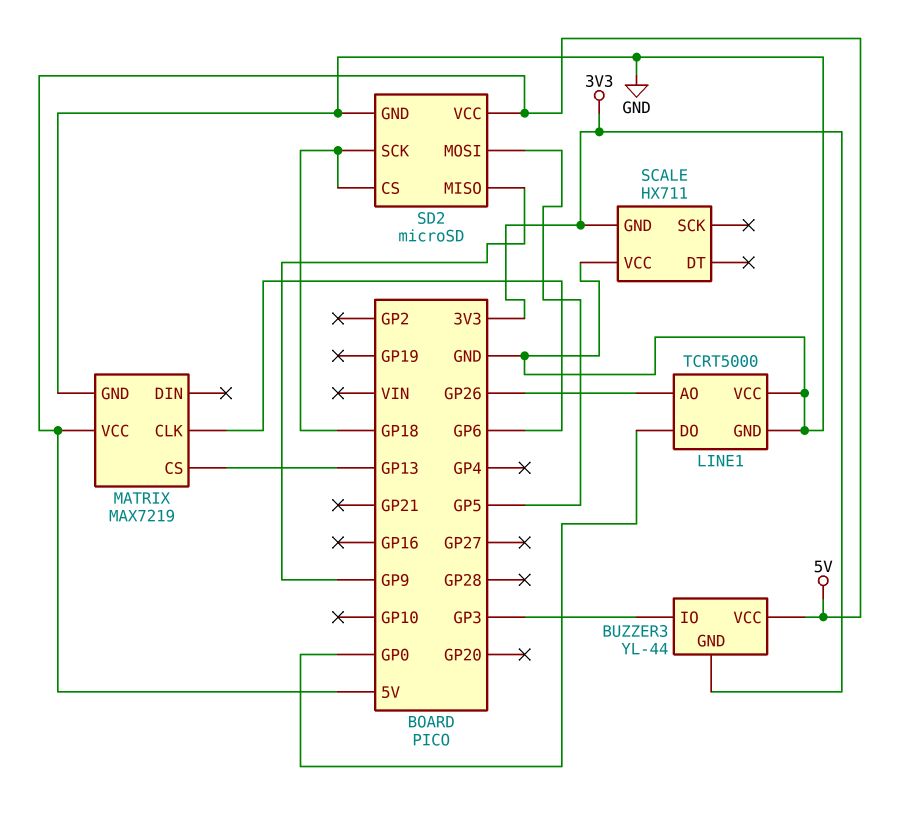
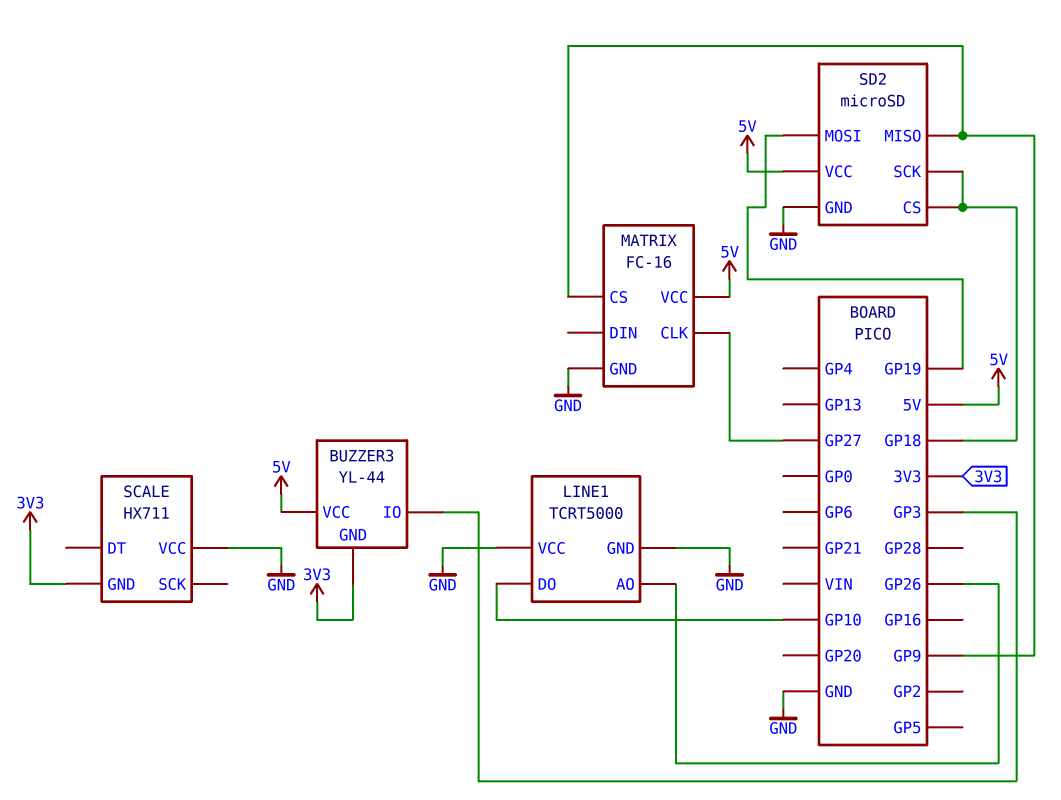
LINE1 pin DO: GP0 -> GP10
MATRIX: MAX7219 -> FC-16
MATRIX pin CLK: GP6 -> GP27
MATRIX pin CS: GP13 -> GP9
SD2 pin MOSI: GP5 -> GP19

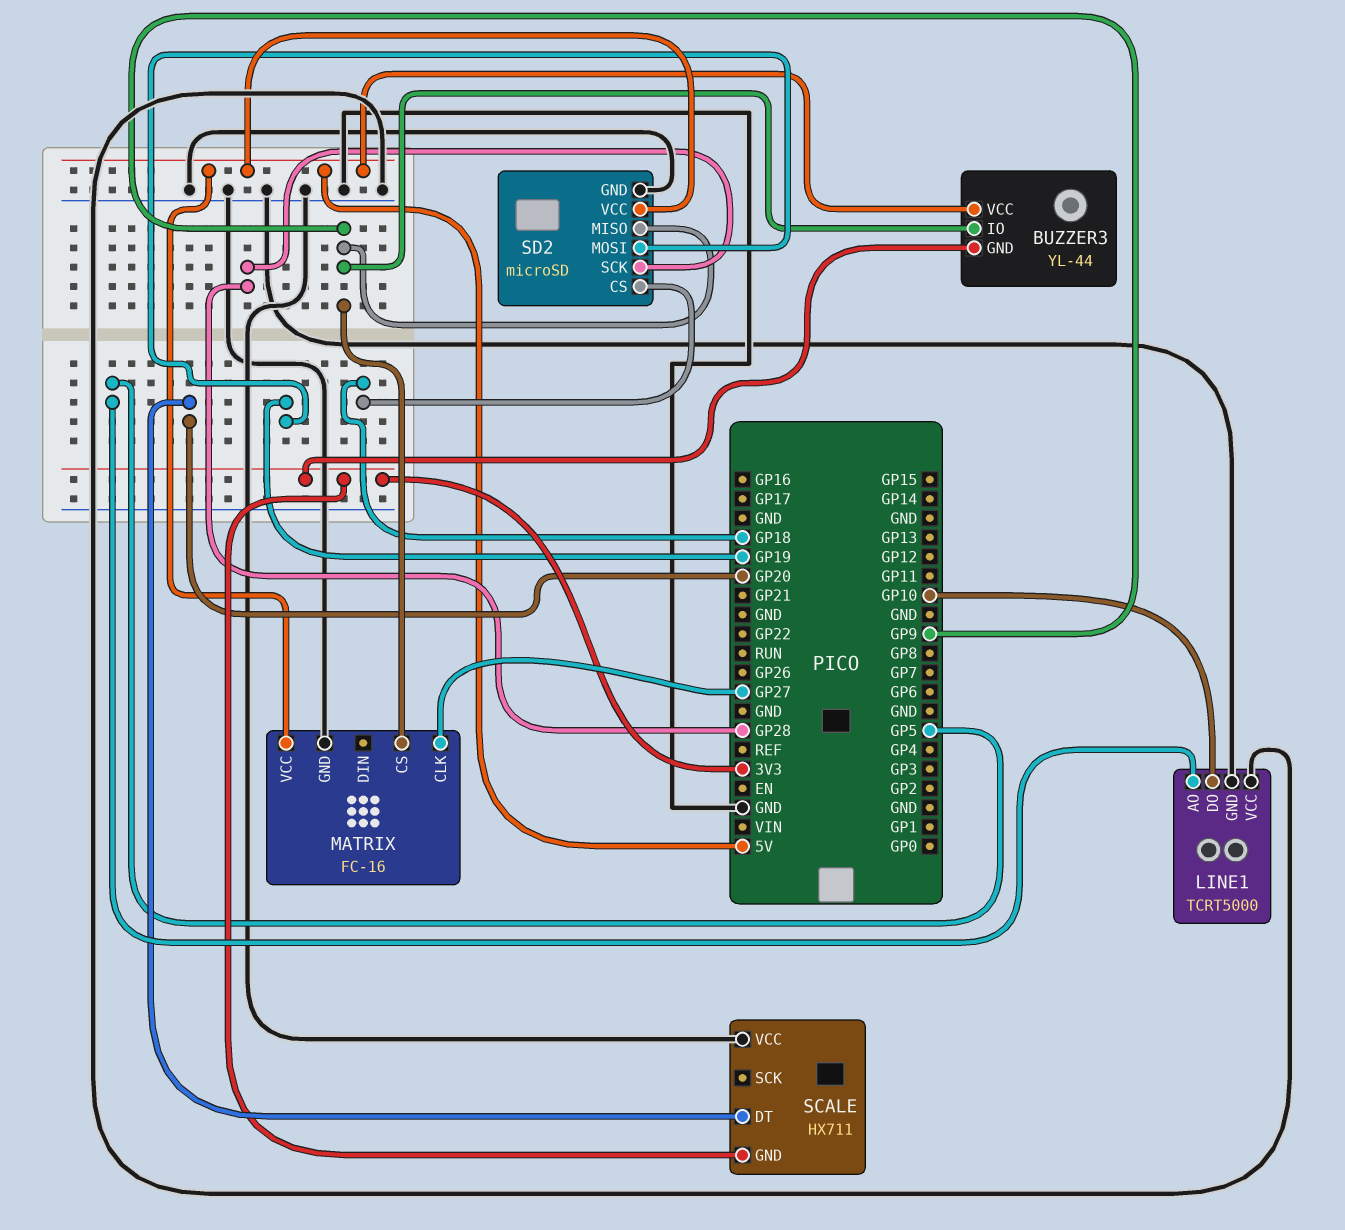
BUZZER3 pin IO: GP3 -> GP9
LINE1 pin AO: GP26 -> GP5
SCALE pin DT: none -> GP20
SD2 pin SCK: GP18 -> GP28

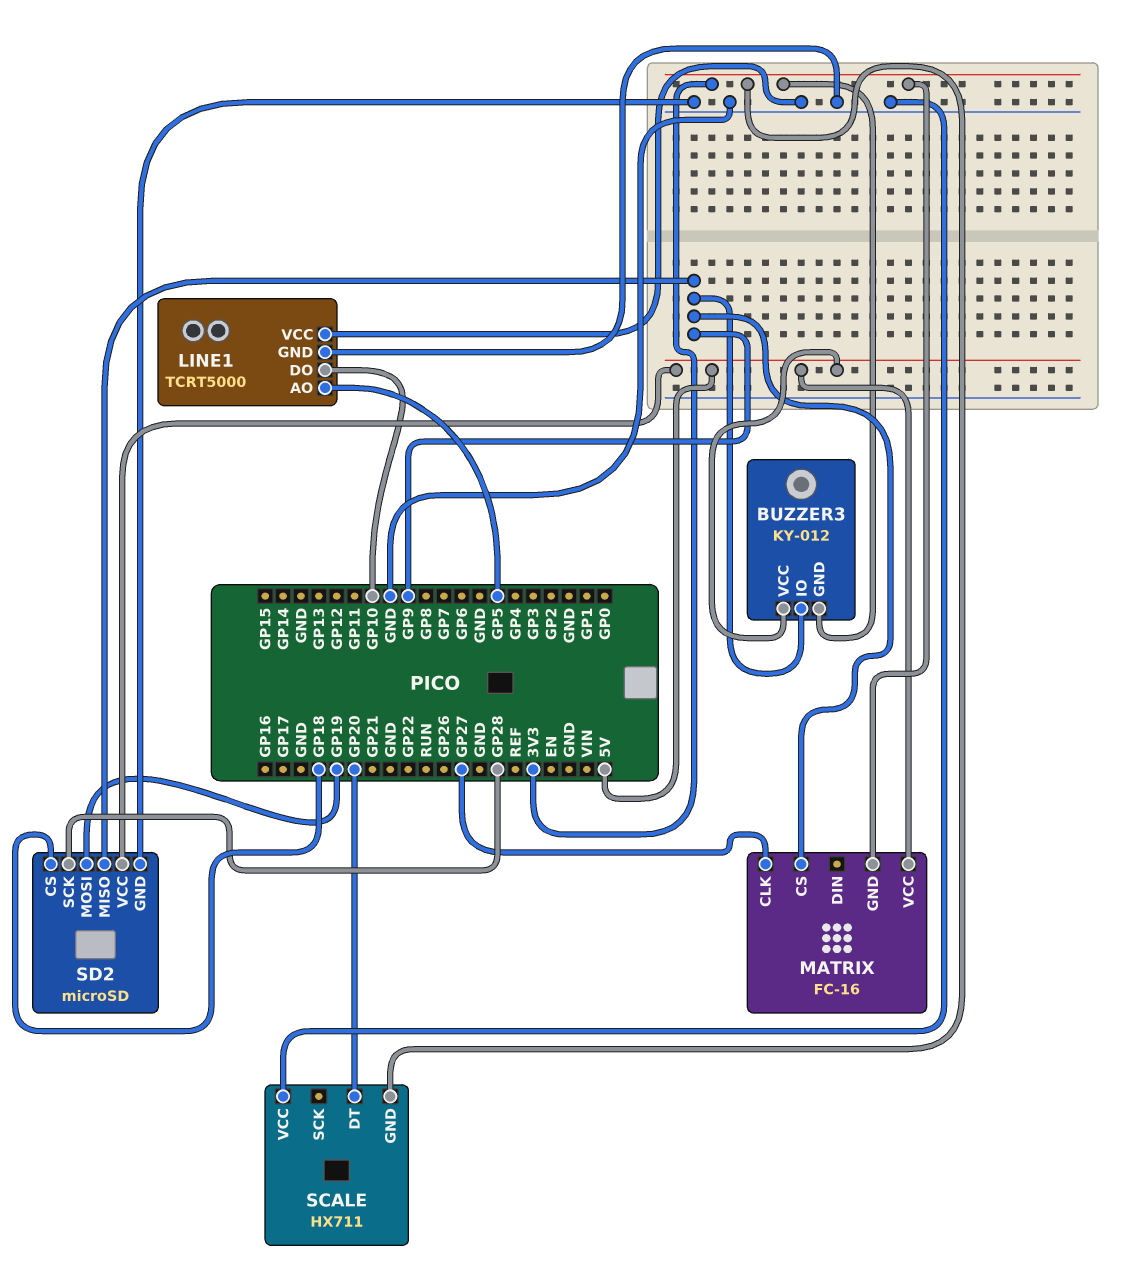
BUZZER3: YL-44 -> KY-012
MATRIX pin GND: GND -> 3V3

